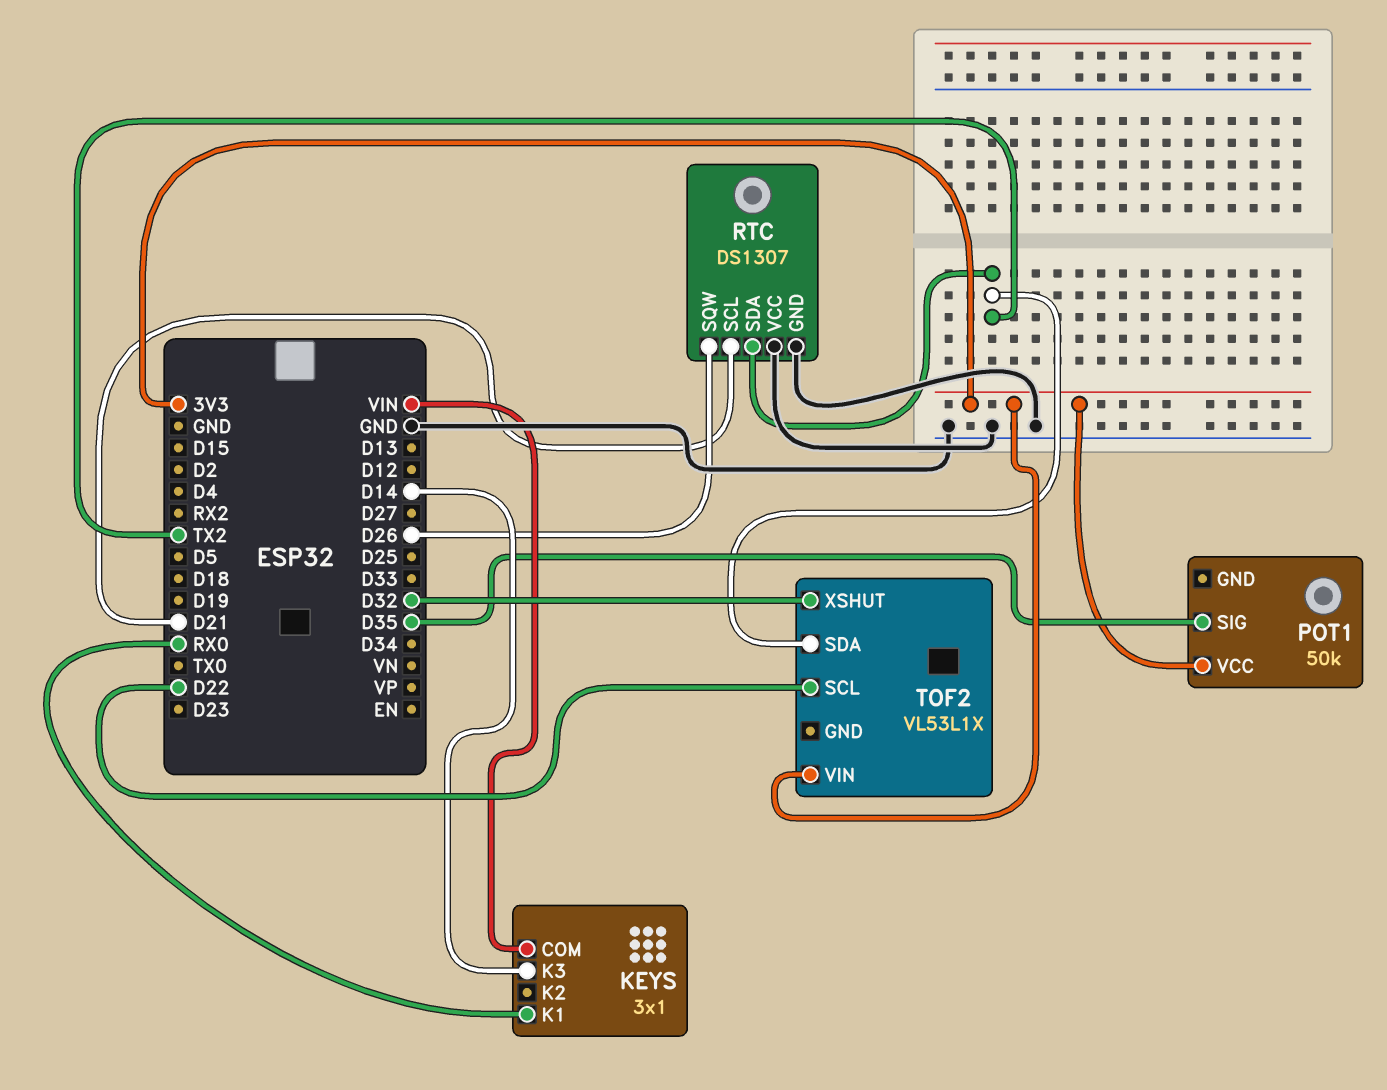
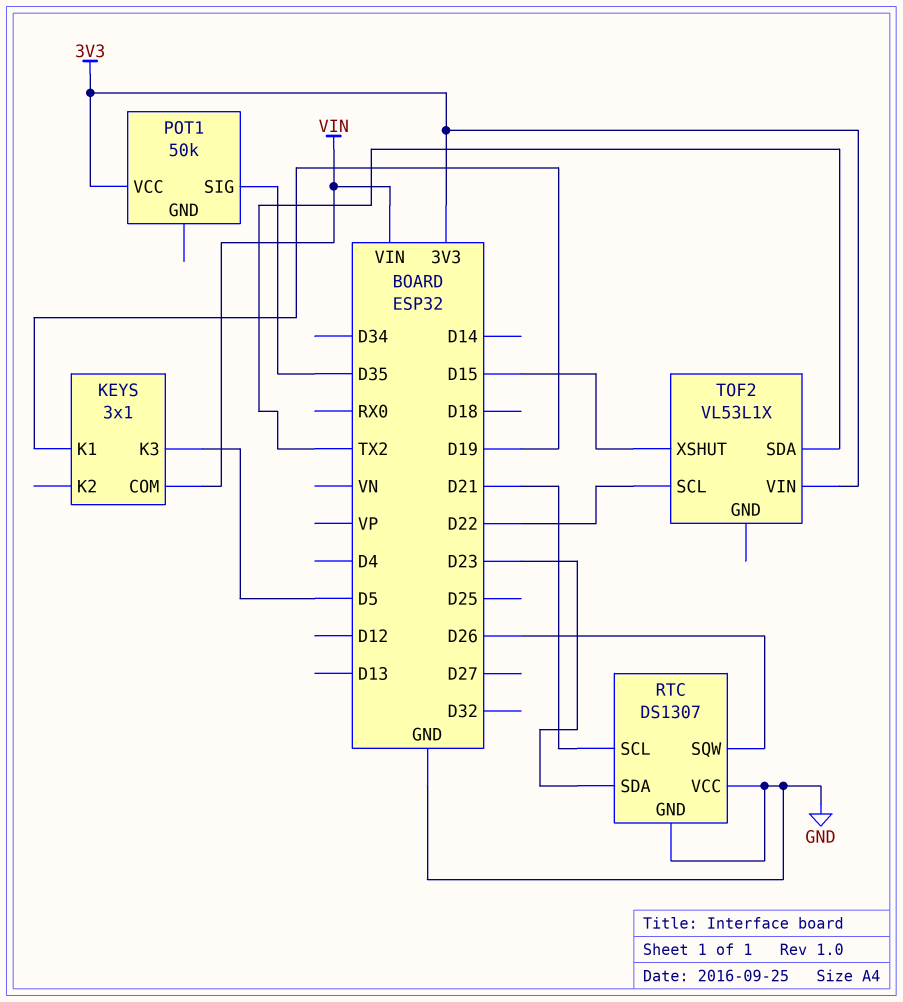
KEYS pin K1: RX0 -> D19
KEYS pin K3: D14 -> D5
RTC pin SDA: TX2 -> D23
TOF2 pin XSHUT: D32 -> D15

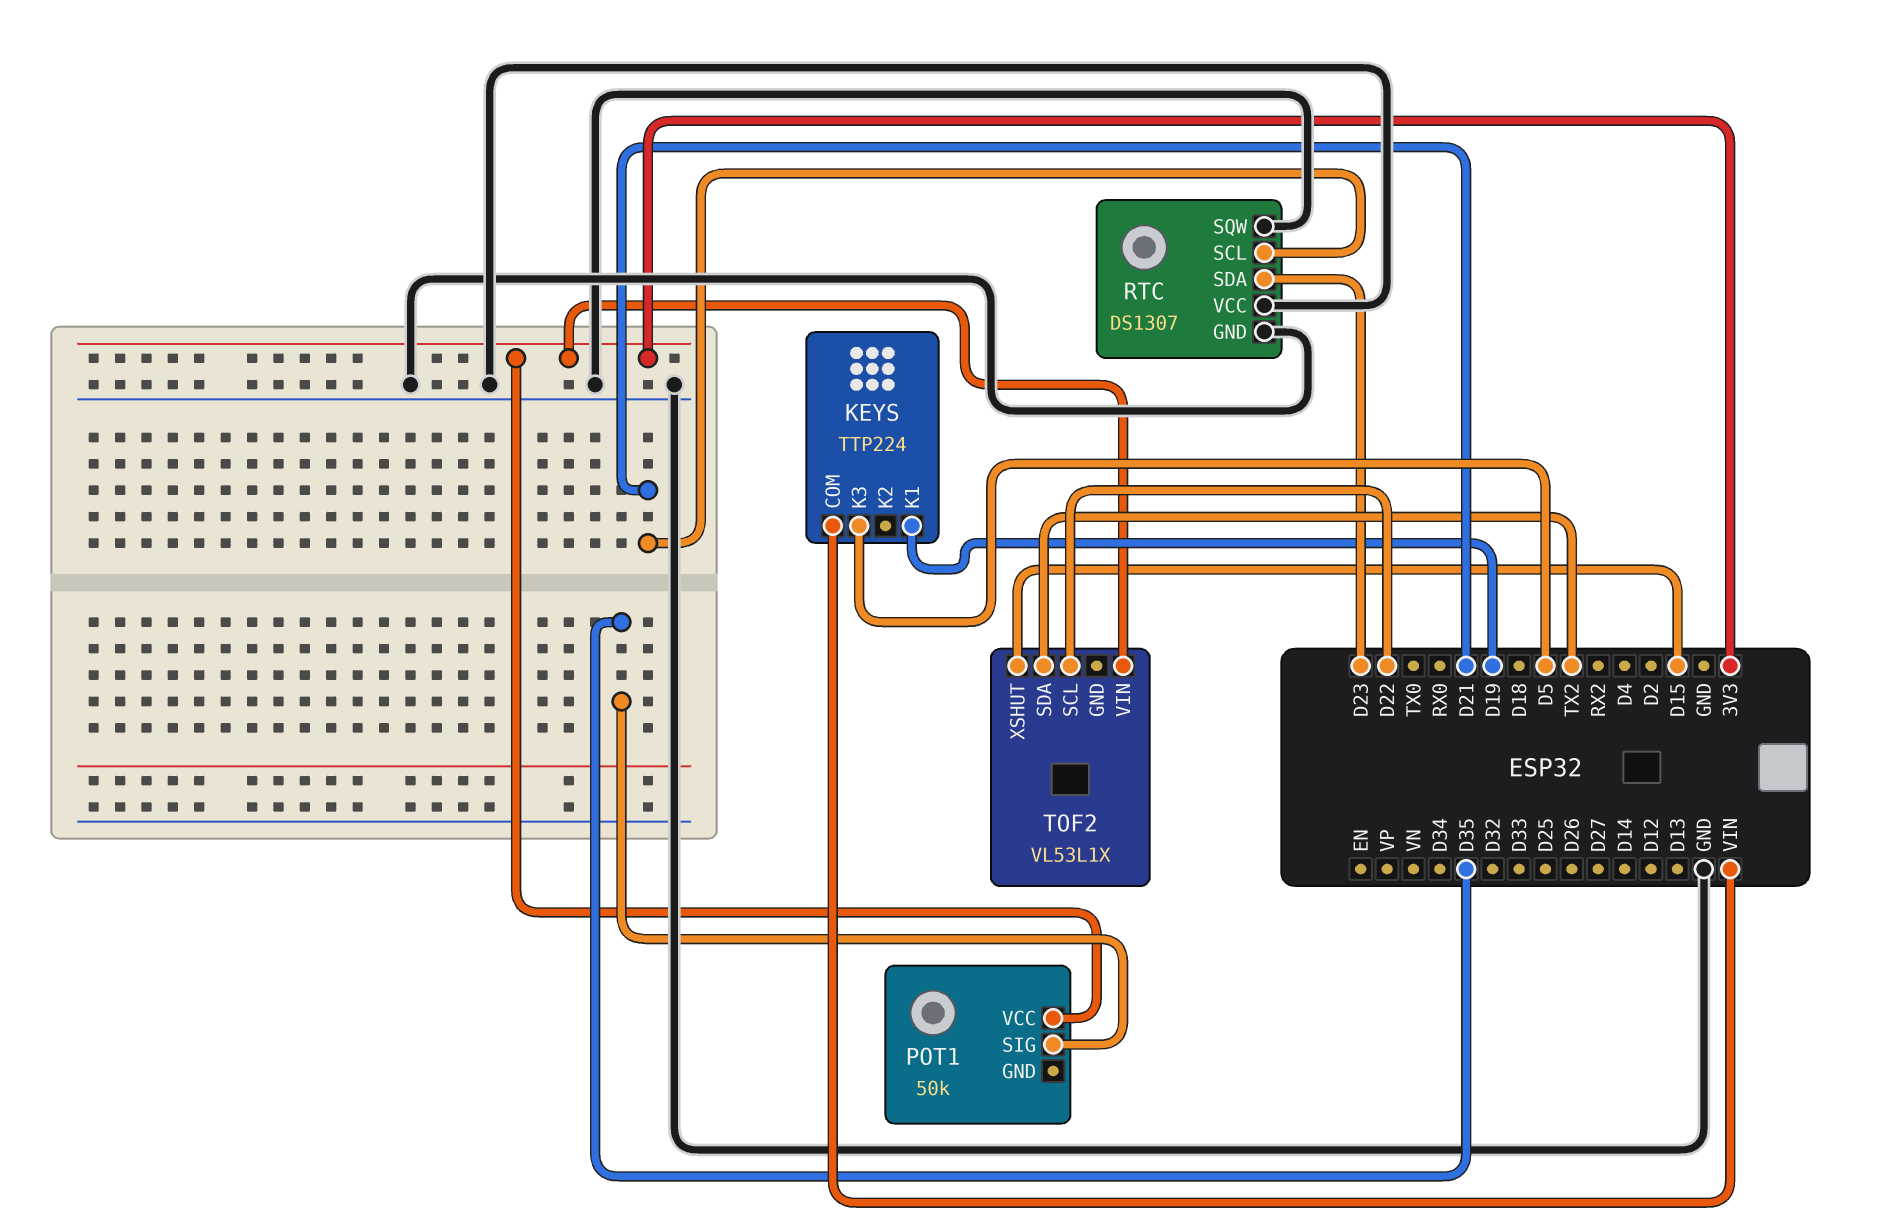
KEYS: 3x1 -> TTP224
RTC pin SQW: D26 -> GND

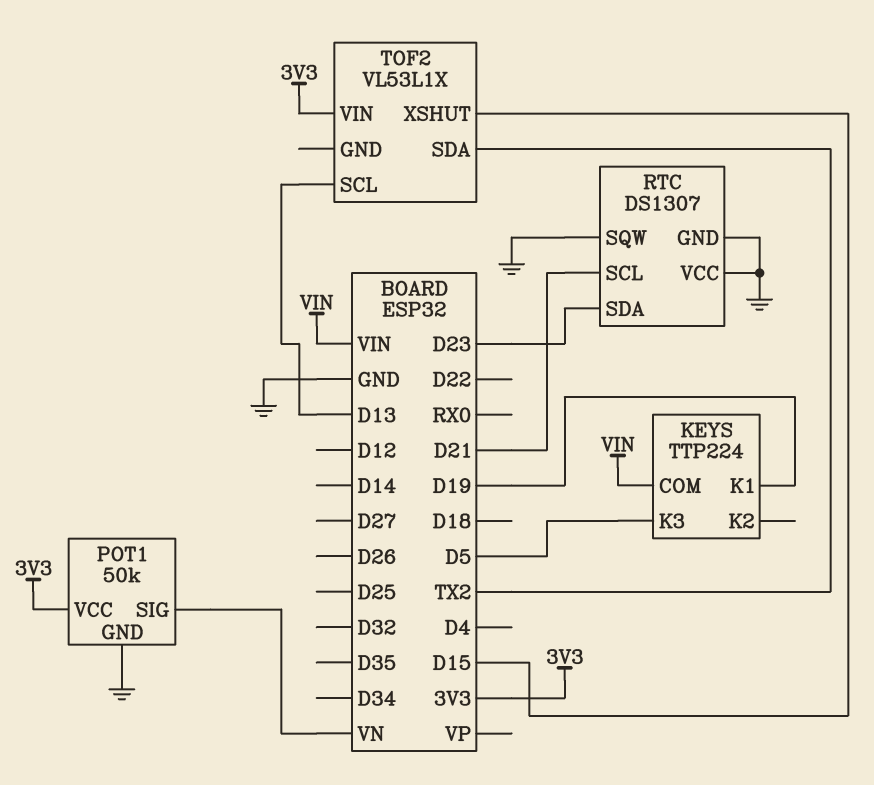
POT1 pin GND: none -> GND
POT1 pin SIG: D35 -> VN
TOF2 pin SCL: D22 -> D13

